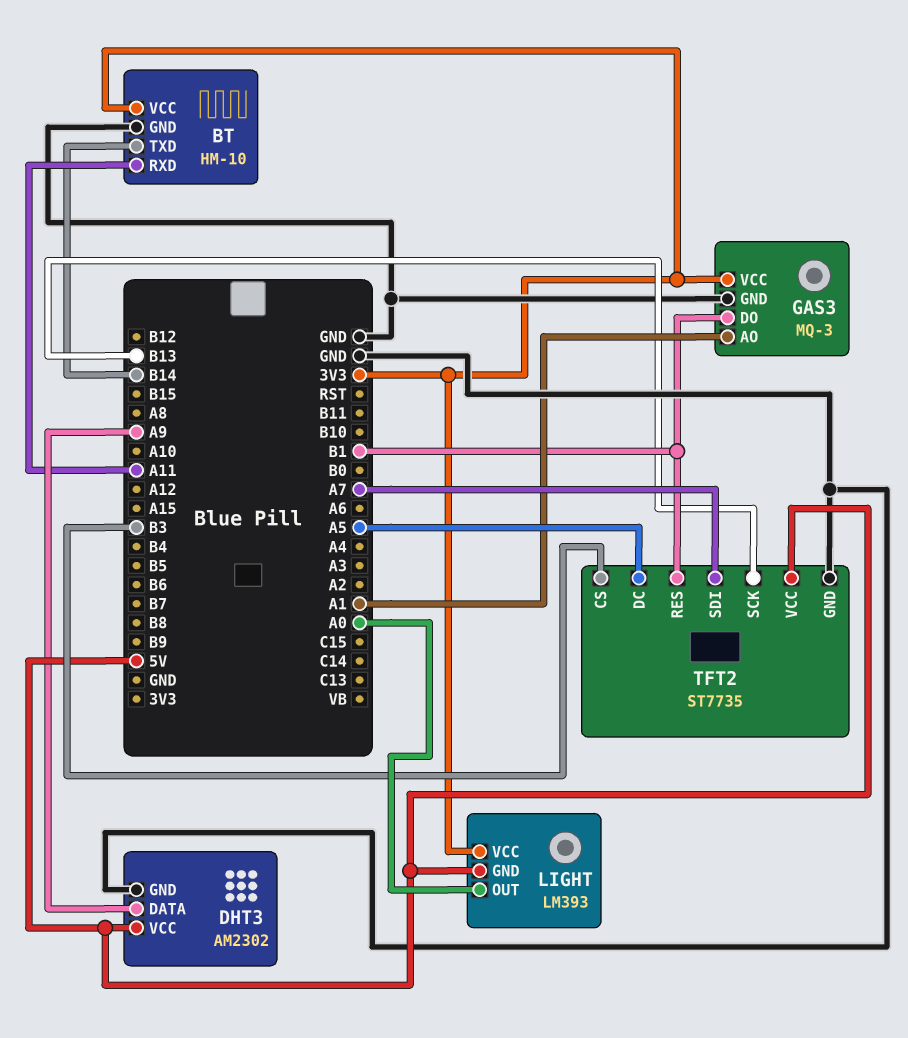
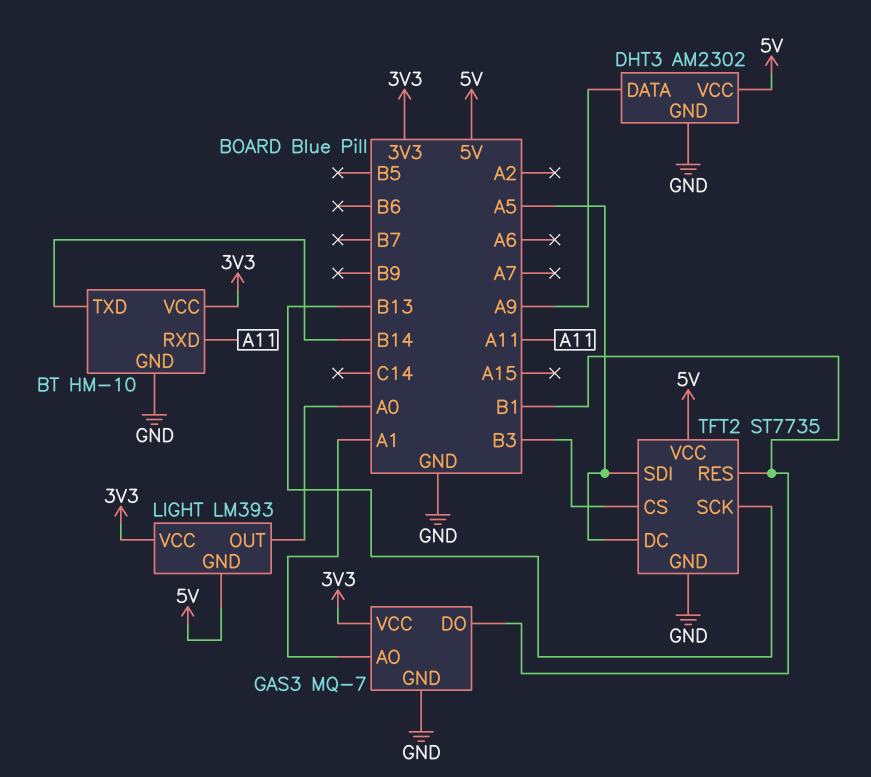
GAS3: MQ-3 -> MQ-7
TFT2 pin SDI: A7 -> A5

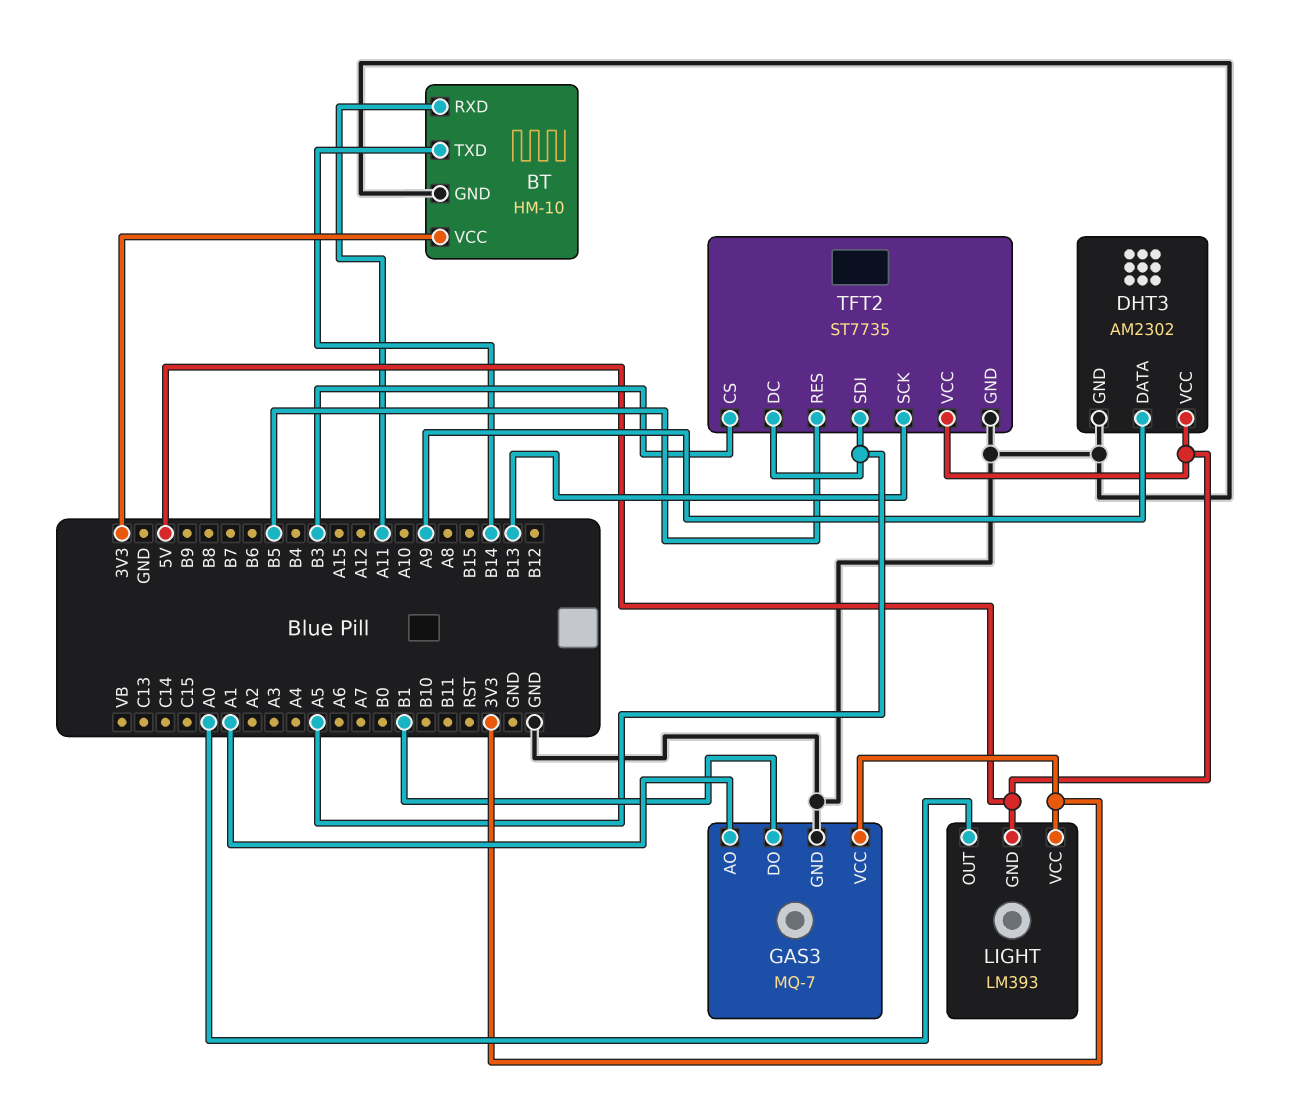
TFT2 pin RES: B1 -> B5

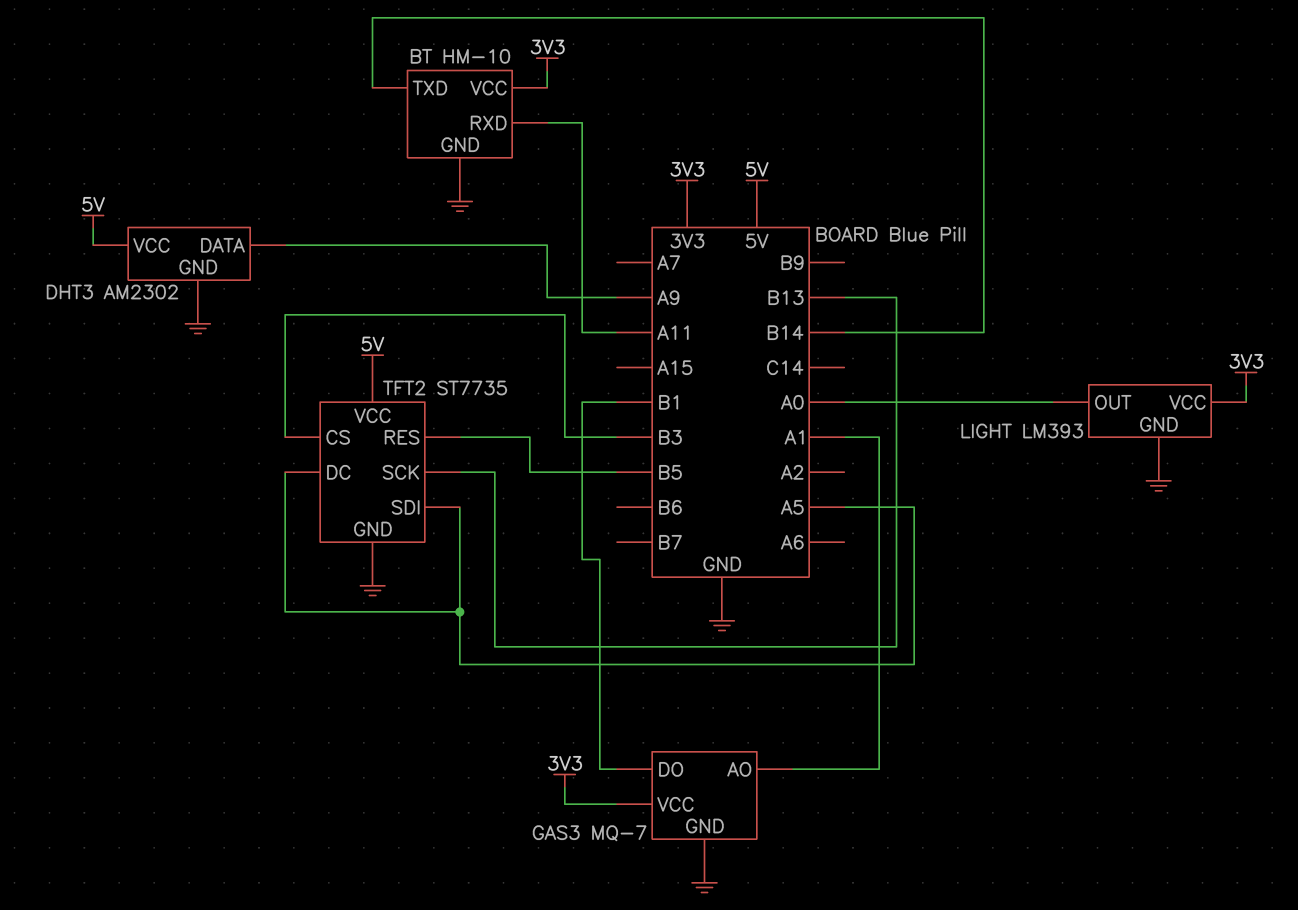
LIGHT pin GND: 5V -> GND

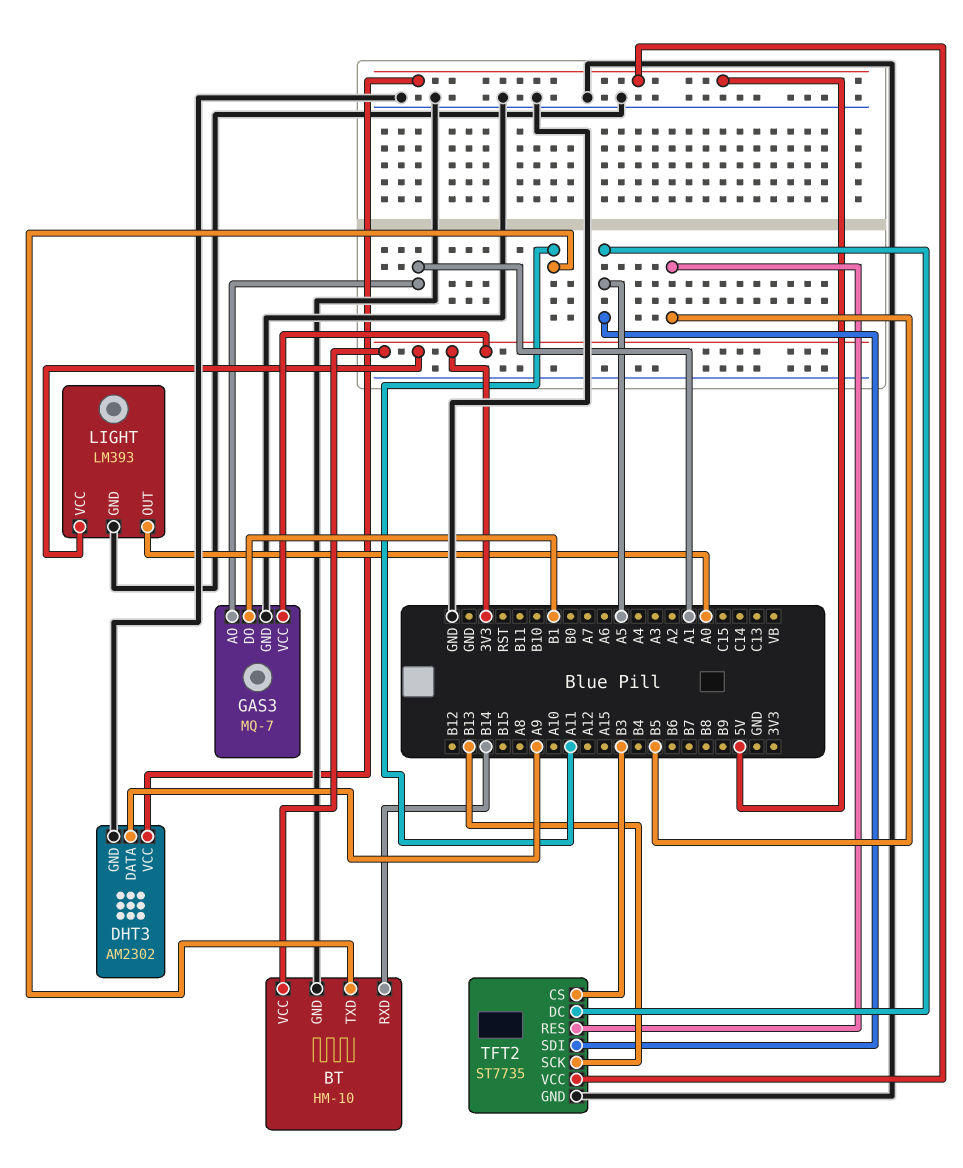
BT pin RXD: A11 -> B14
BT pin TXD: B14 -> A11

